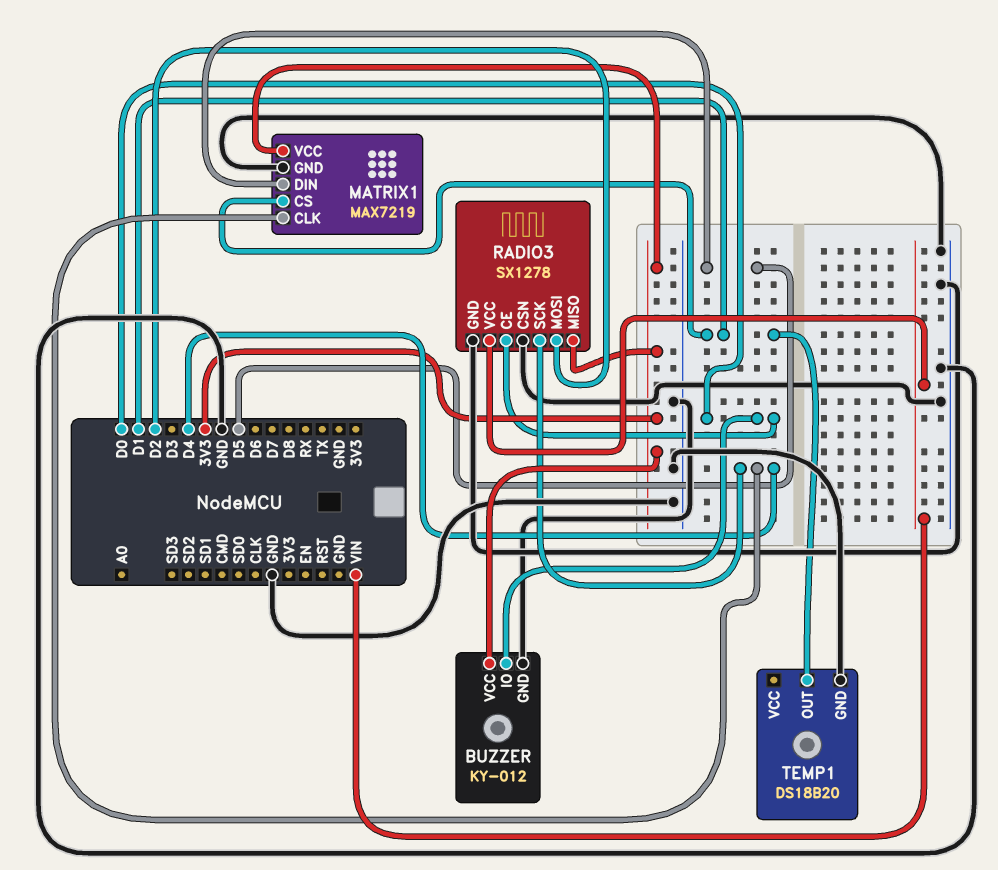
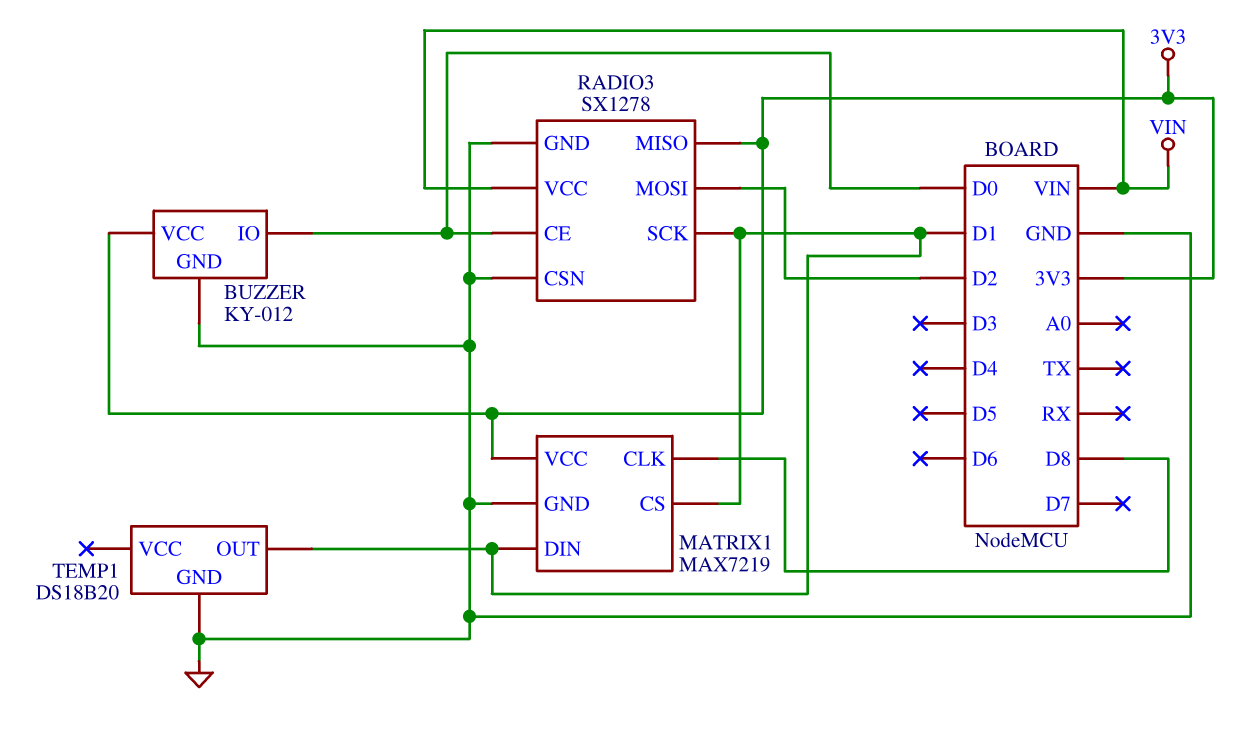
MATRIX1 pin CLK: D4 -> D8
MATRIX1 pin DIN: D5 -> D1
RADIO3 pin SCK: D4 -> D1

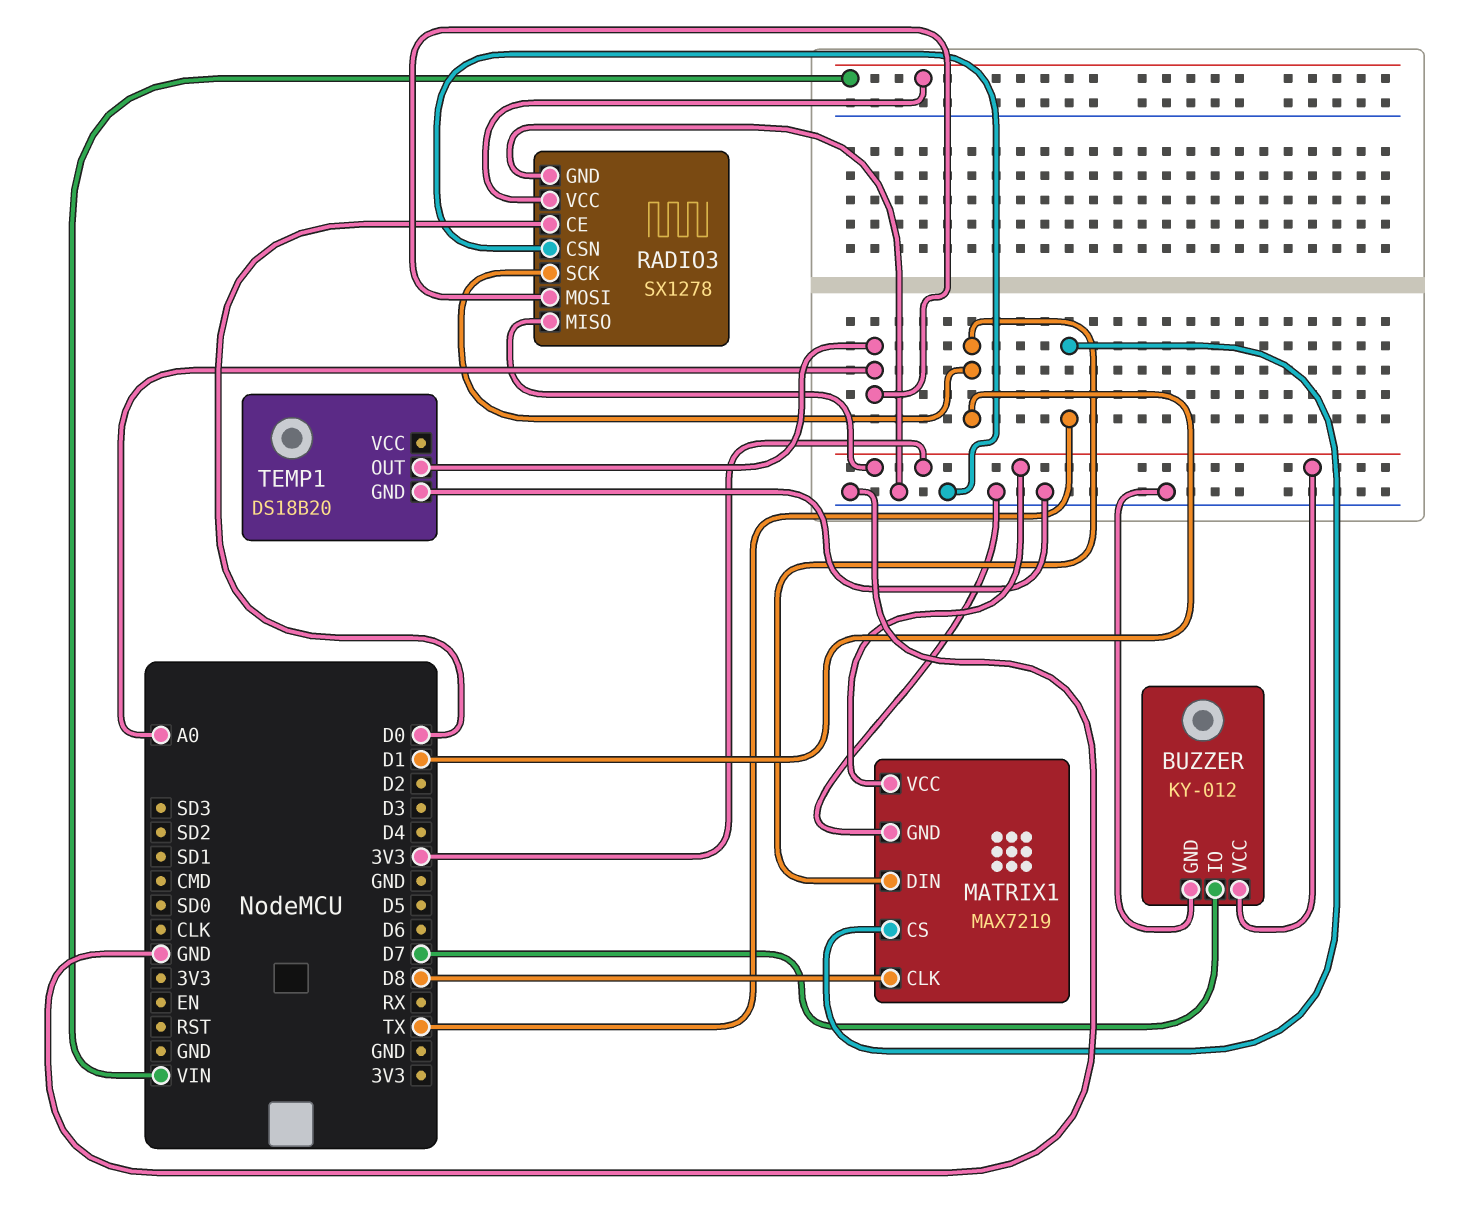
BUZZER pin IO: D0 -> D7
MATRIX1 pin CS: D1 -> TX
RADIO3 pin MOSI: D2 -> A0
TEMP1 pin OUT: D1 -> A0

